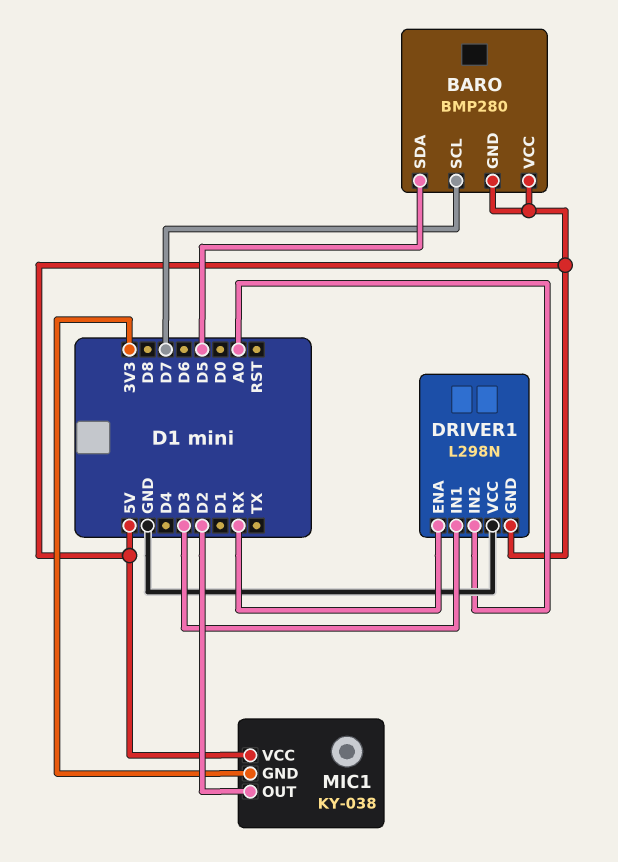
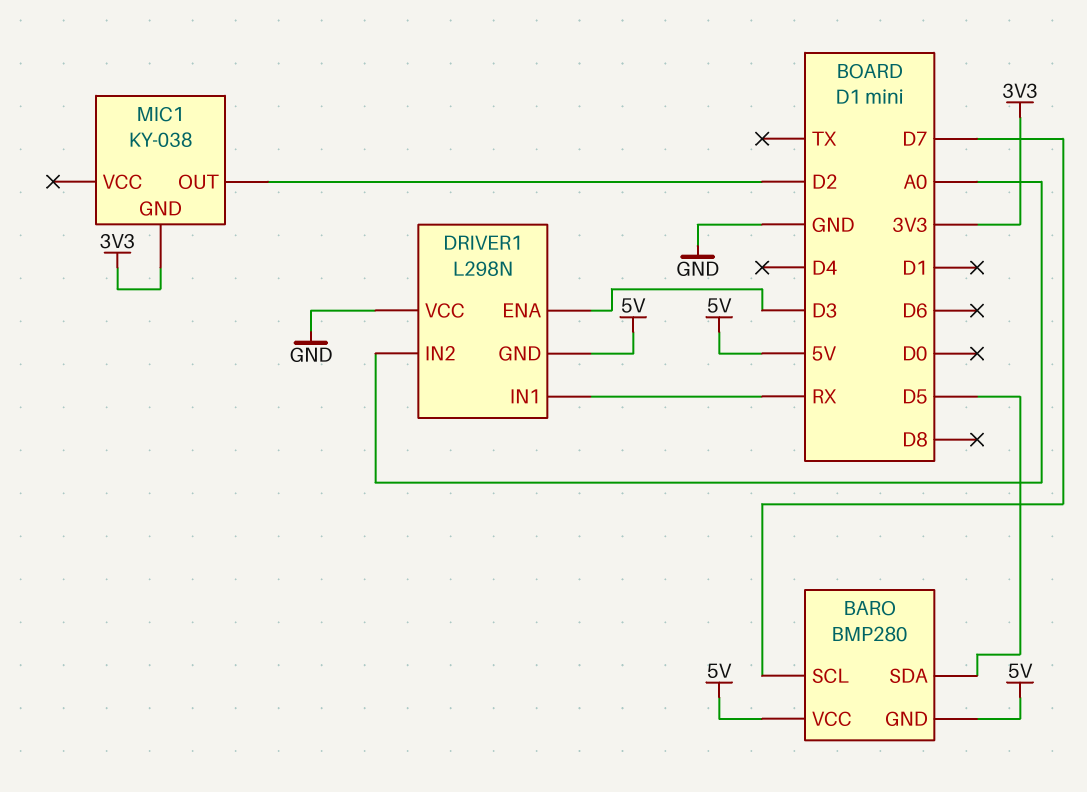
DRIVER1 pin ENA: RX -> D3
DRIVER1 pin IN1: D3 -> RX
MIC1 pin VCC: 5V -> none

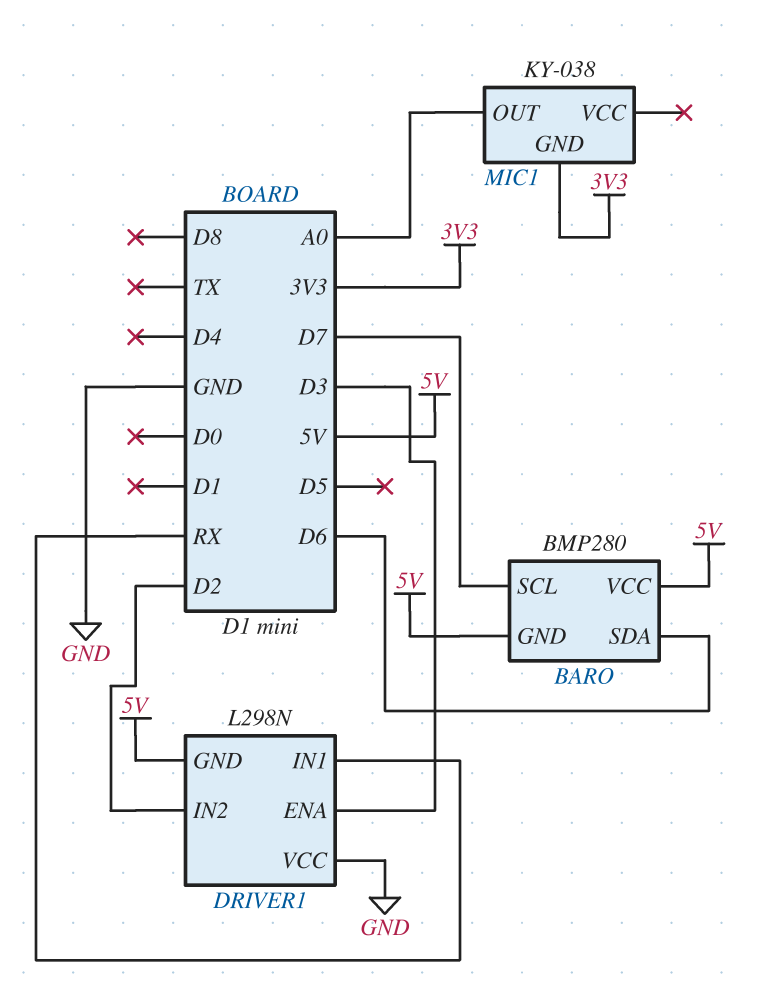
BARO pin SDA: D5 -> D6
DRIVER1 pin IN2: A0 -> D2
MIC1 pin OUT: D2 -> A0

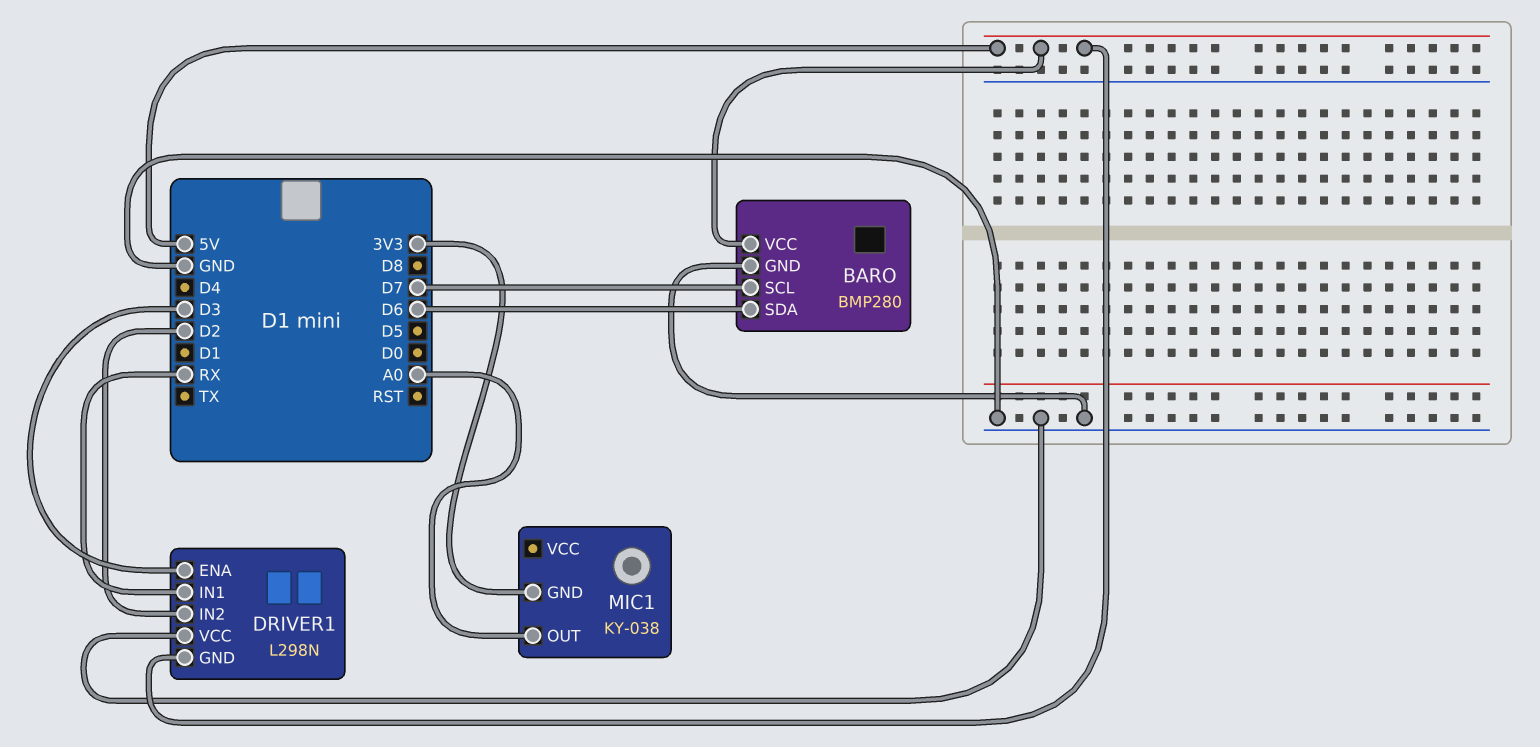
BARO pin GND: 5V -> GND

